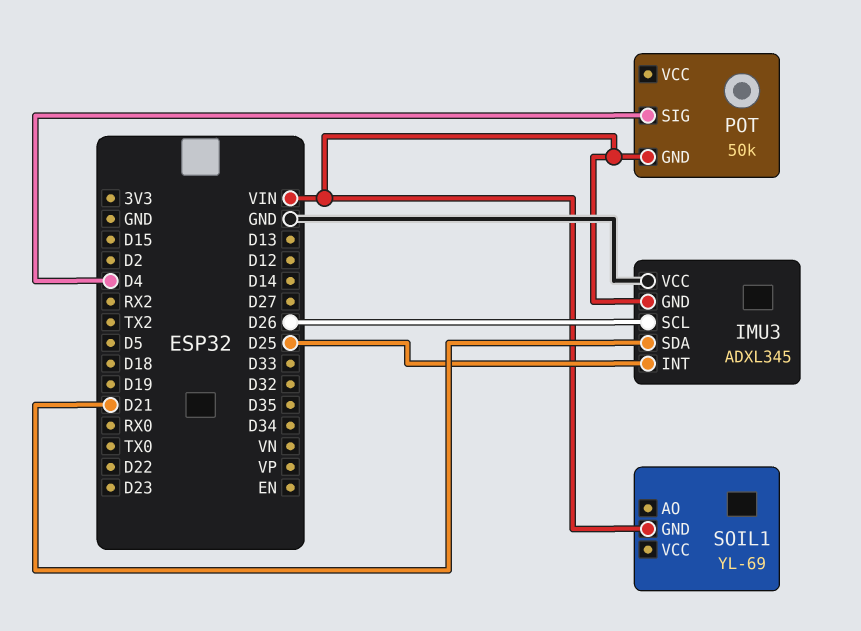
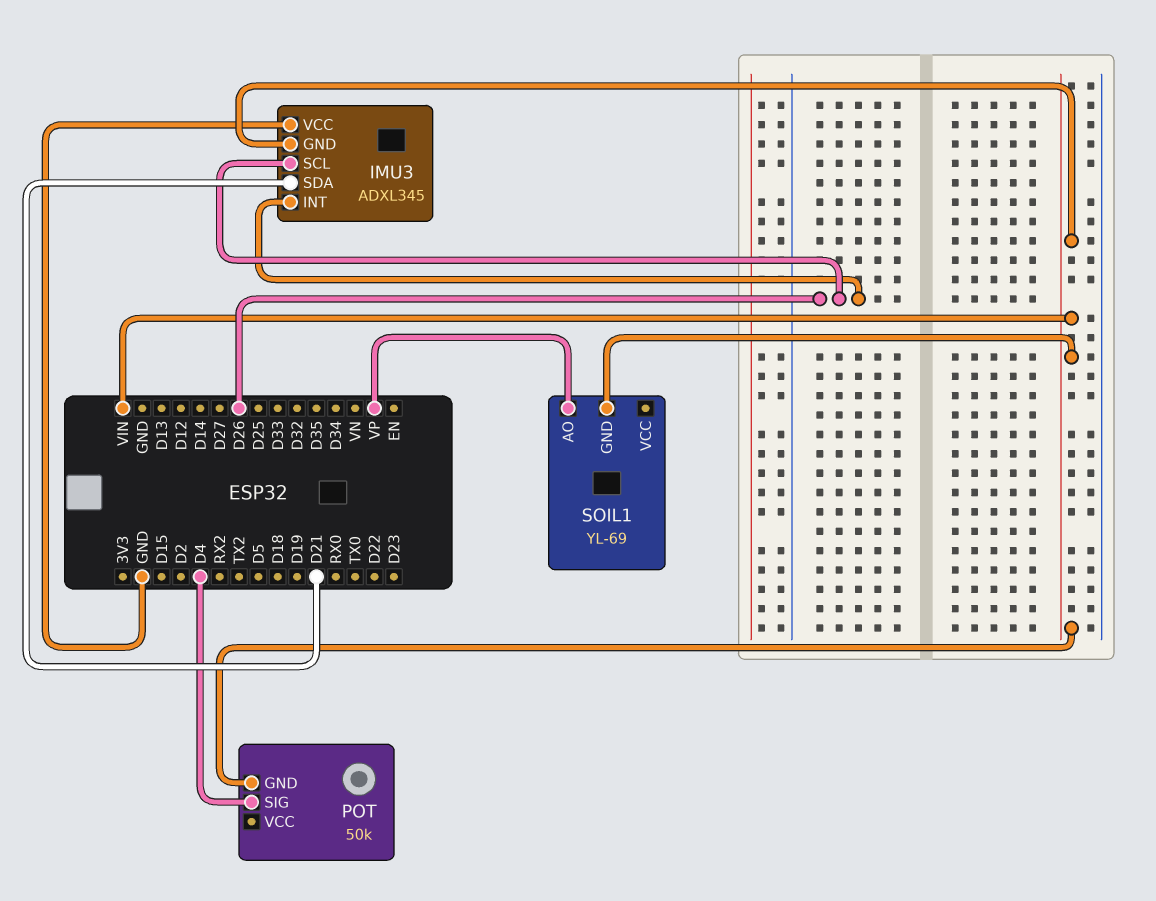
IMU3 pin INT: D25 -> D26
SOIL1 pin AO: none -> VP

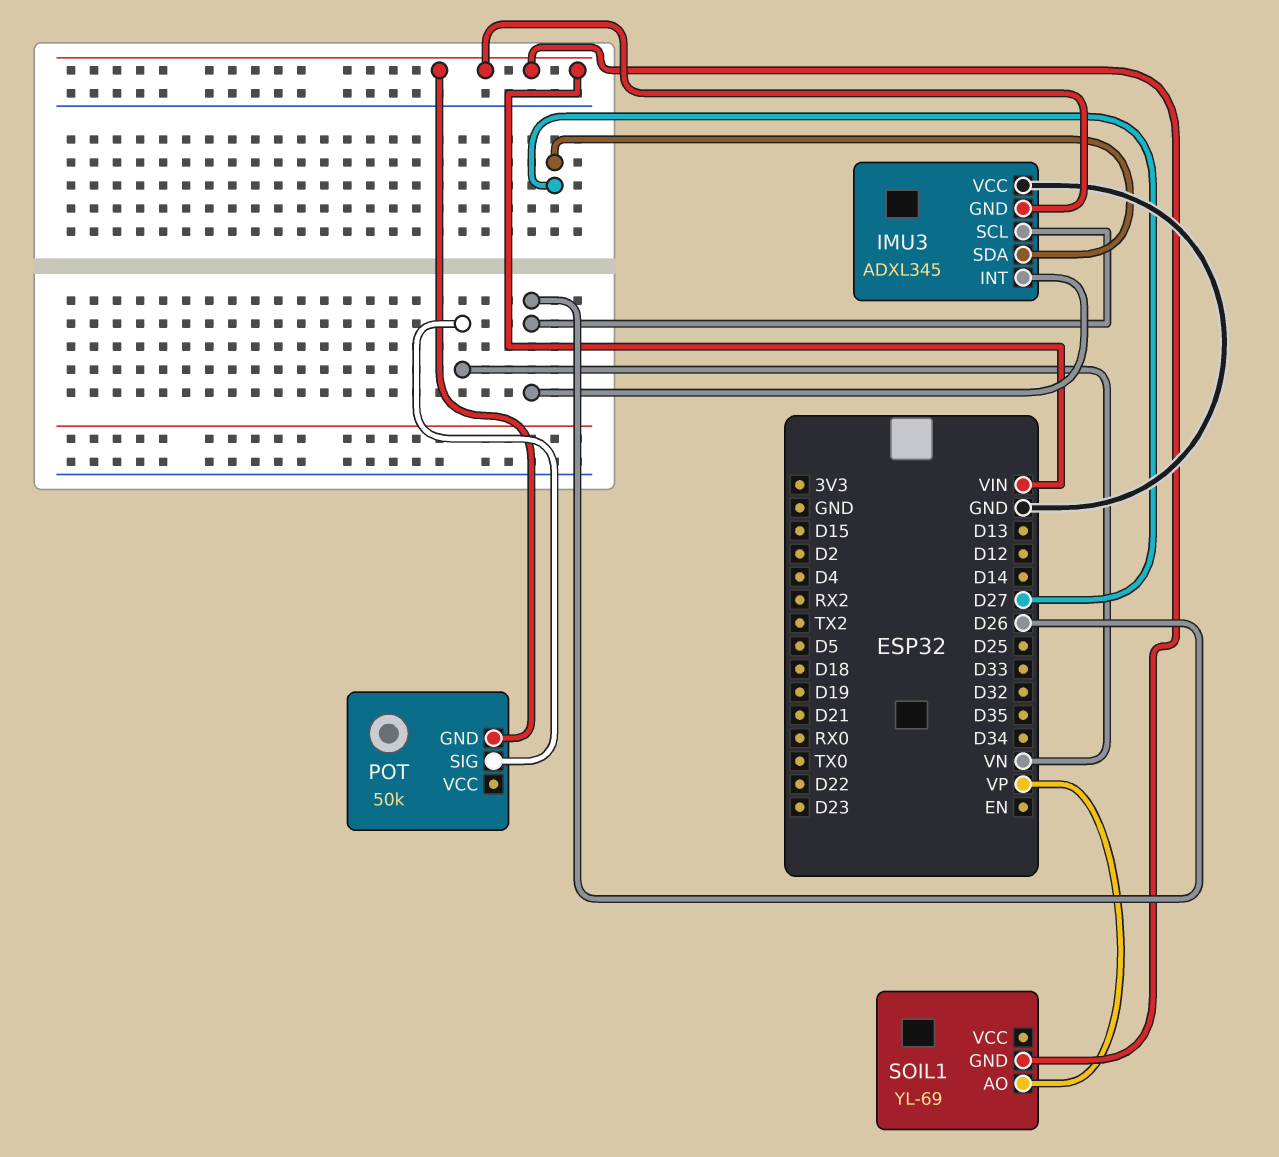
IMU3 pin SDA: D21 -> D27
POT pin SIG: D4 -> VN

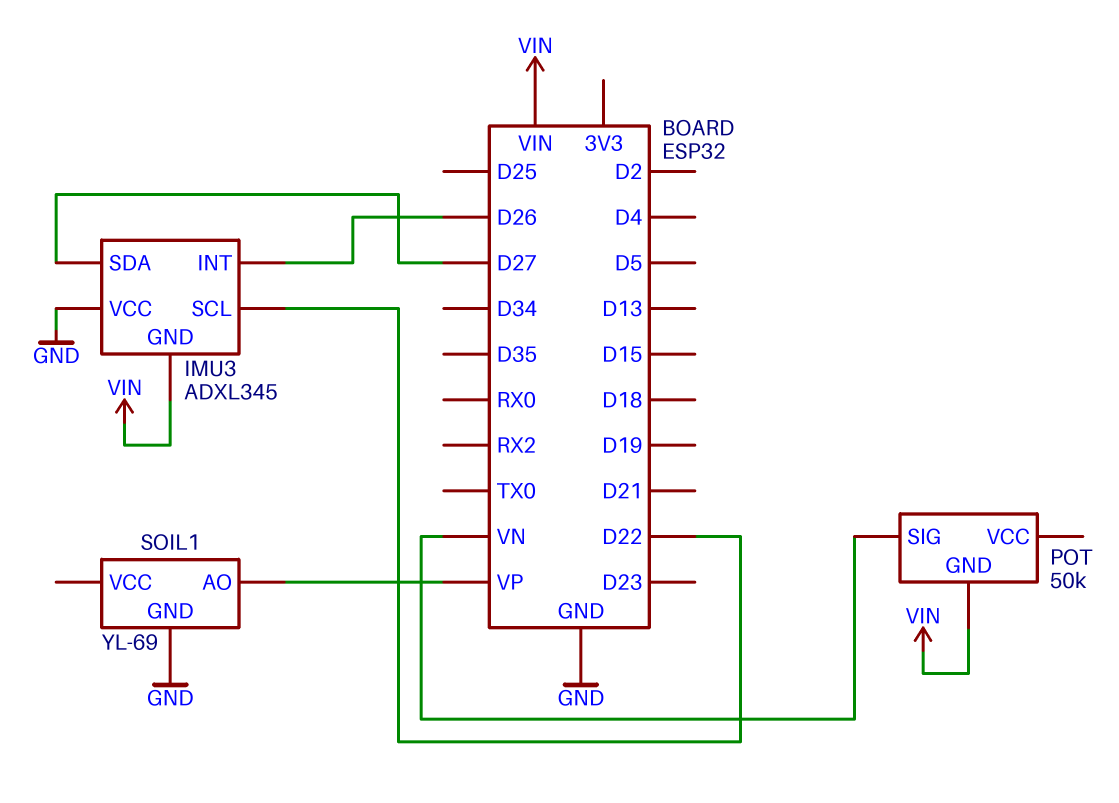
IMU3 pin SCL: D26 -> D22
SOIL1 pin GND: VIN -> GND

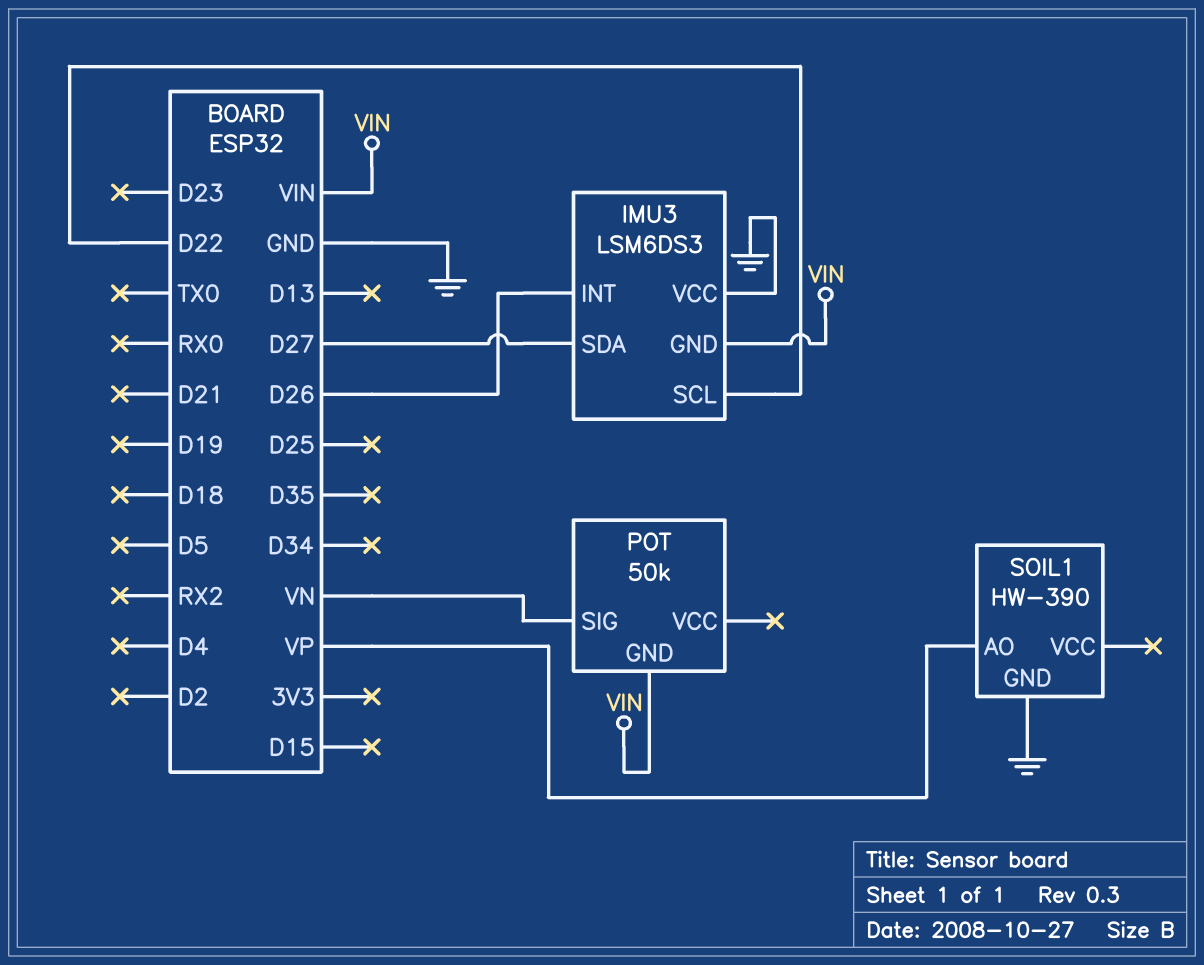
IMU3: ADXL345 -> LSM6DS3
SOIL1: YL-69 -> HW-390

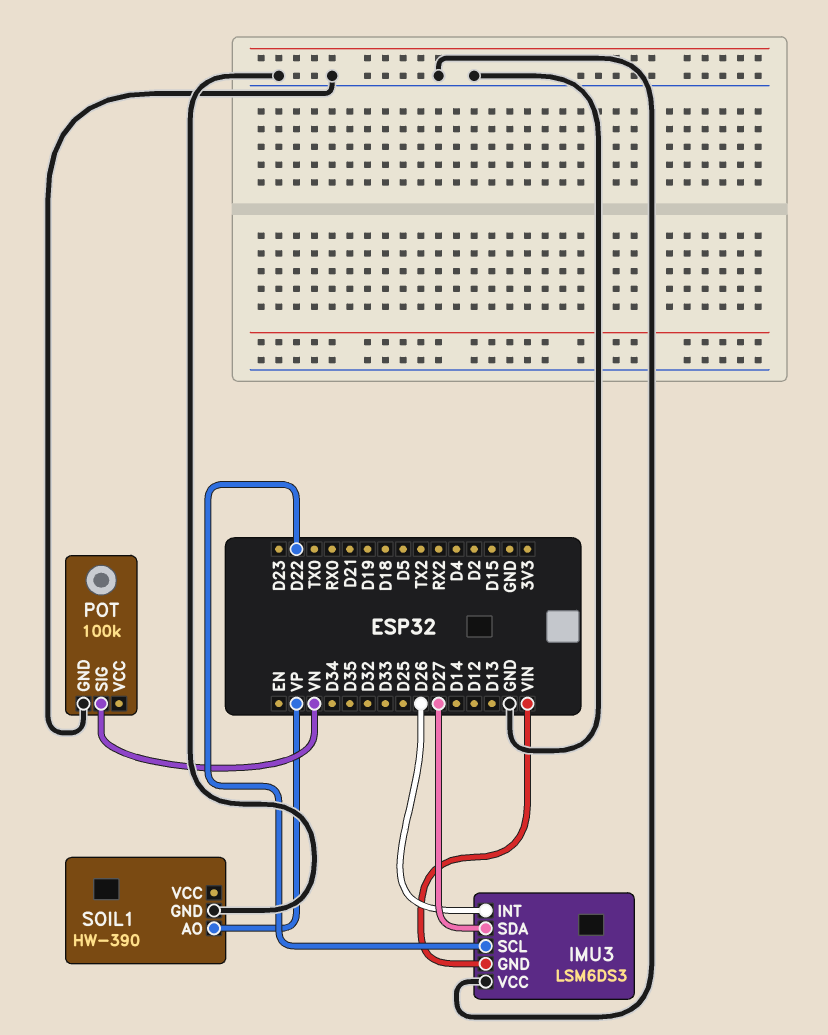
POT: 50k -> 100k
POT pin GND: VIN -> GND

